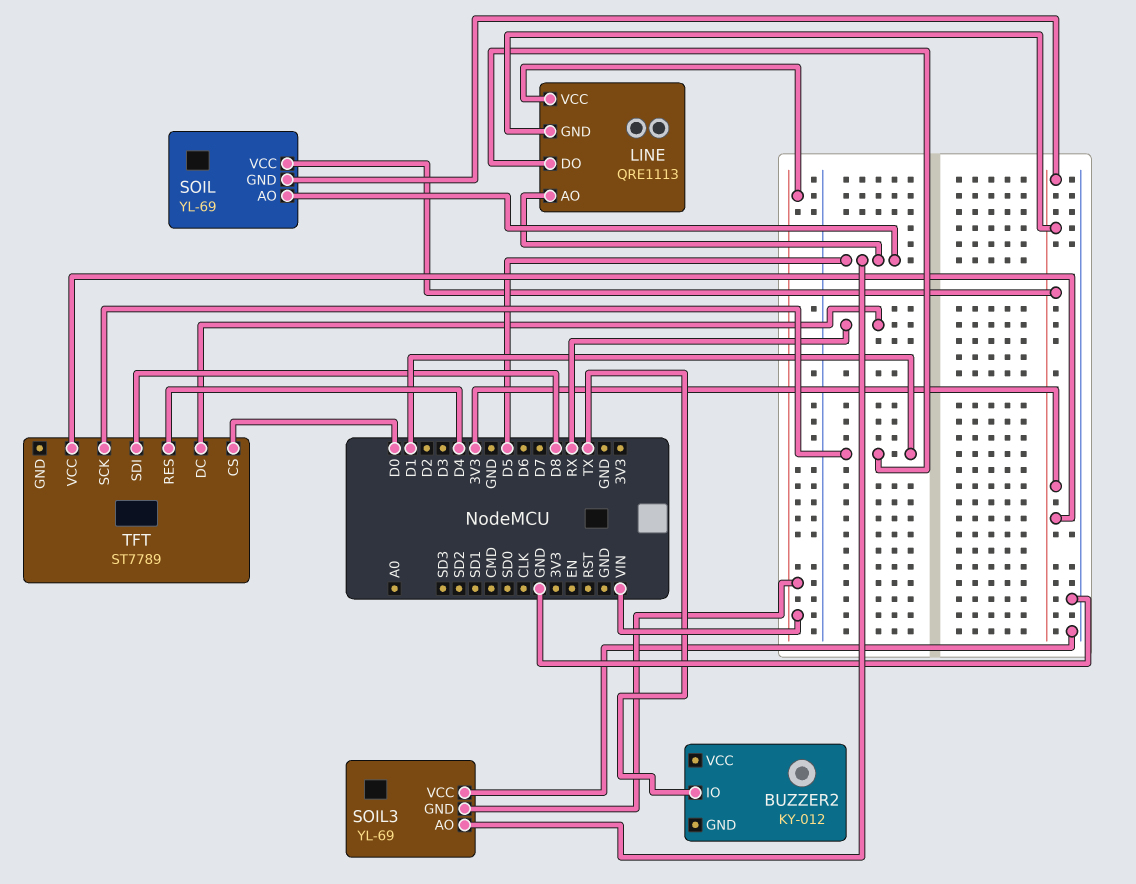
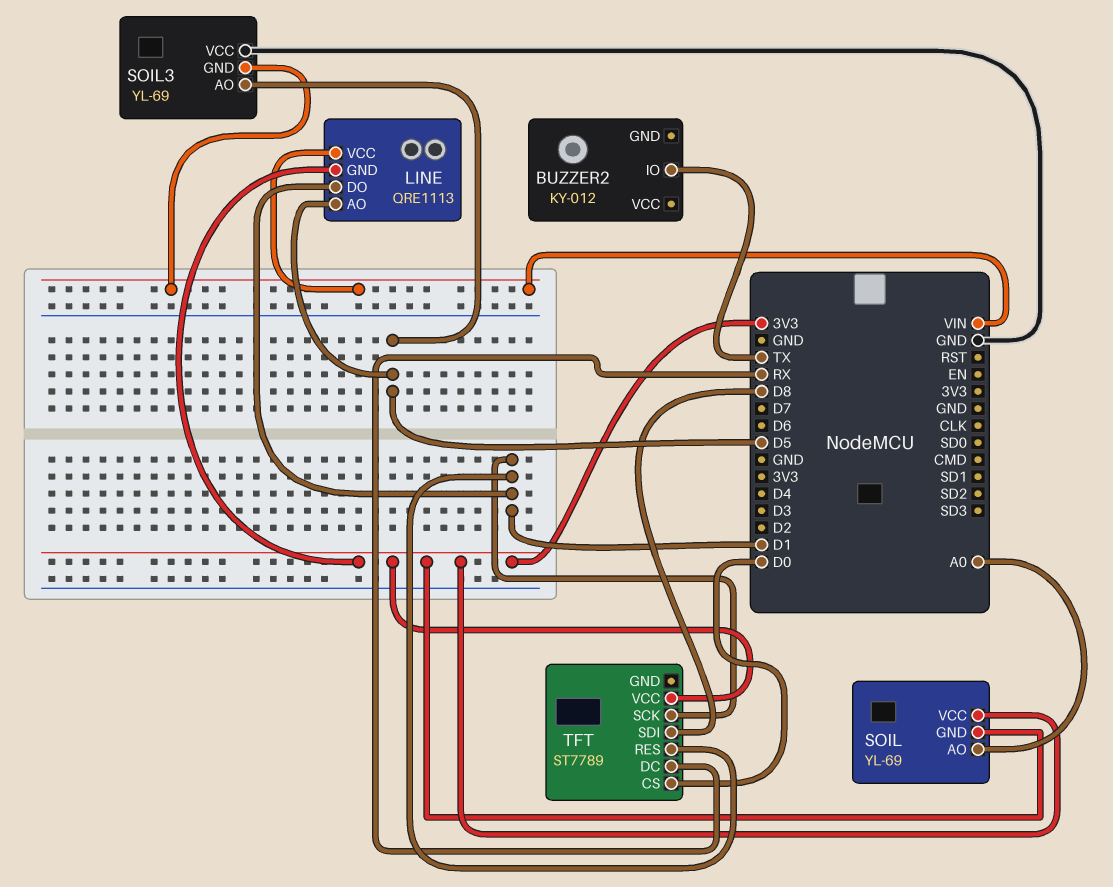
SOIL pin AO: D5 -> A0
TFT pin RES: D4 -> D1

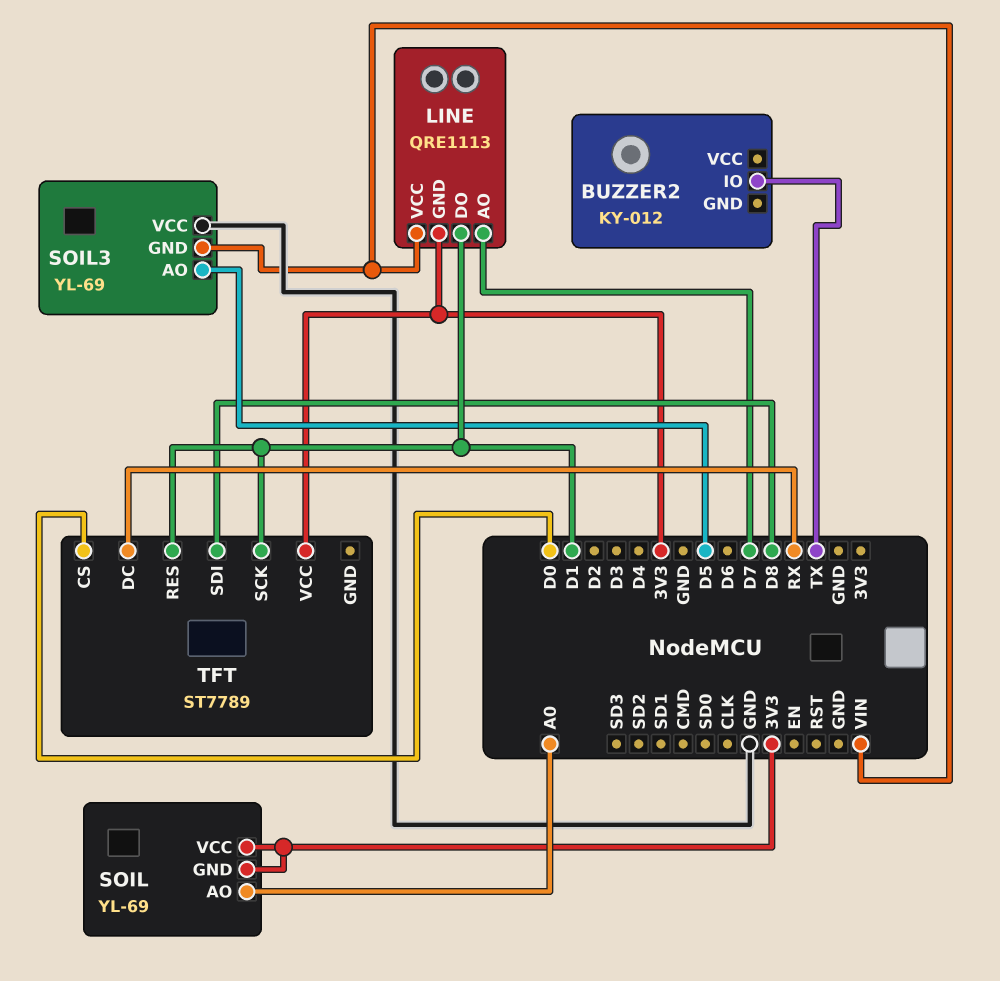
LINE pin AO: D5 -> D7

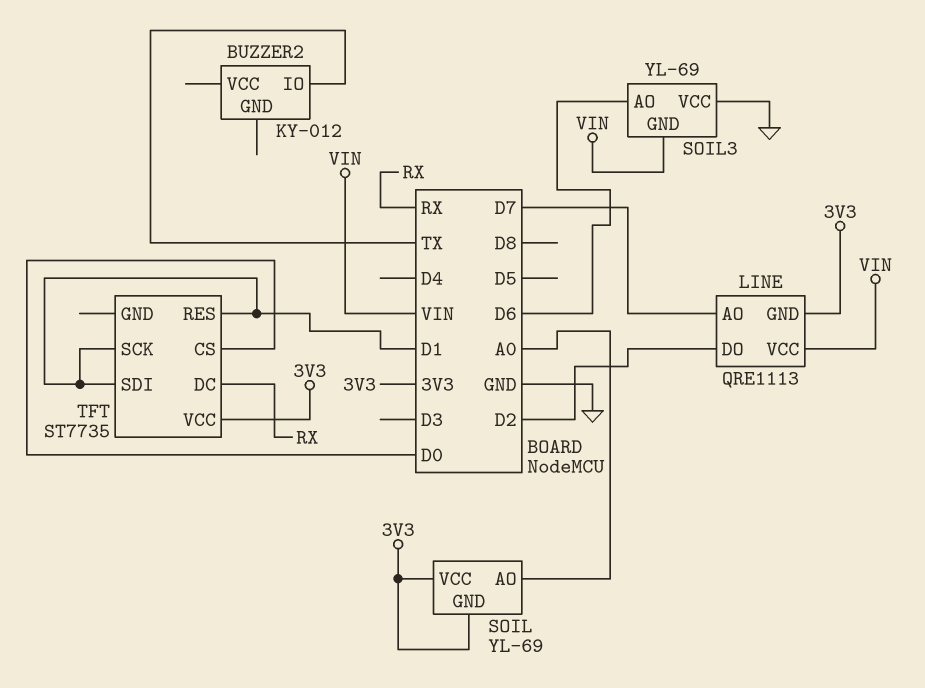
LINE pin DO: D1 -> D2
SOIL3 pin AO: D5 -> D6
TFT: ST7789 -> ST7735
TFT pin SDI: D8 -> D1

